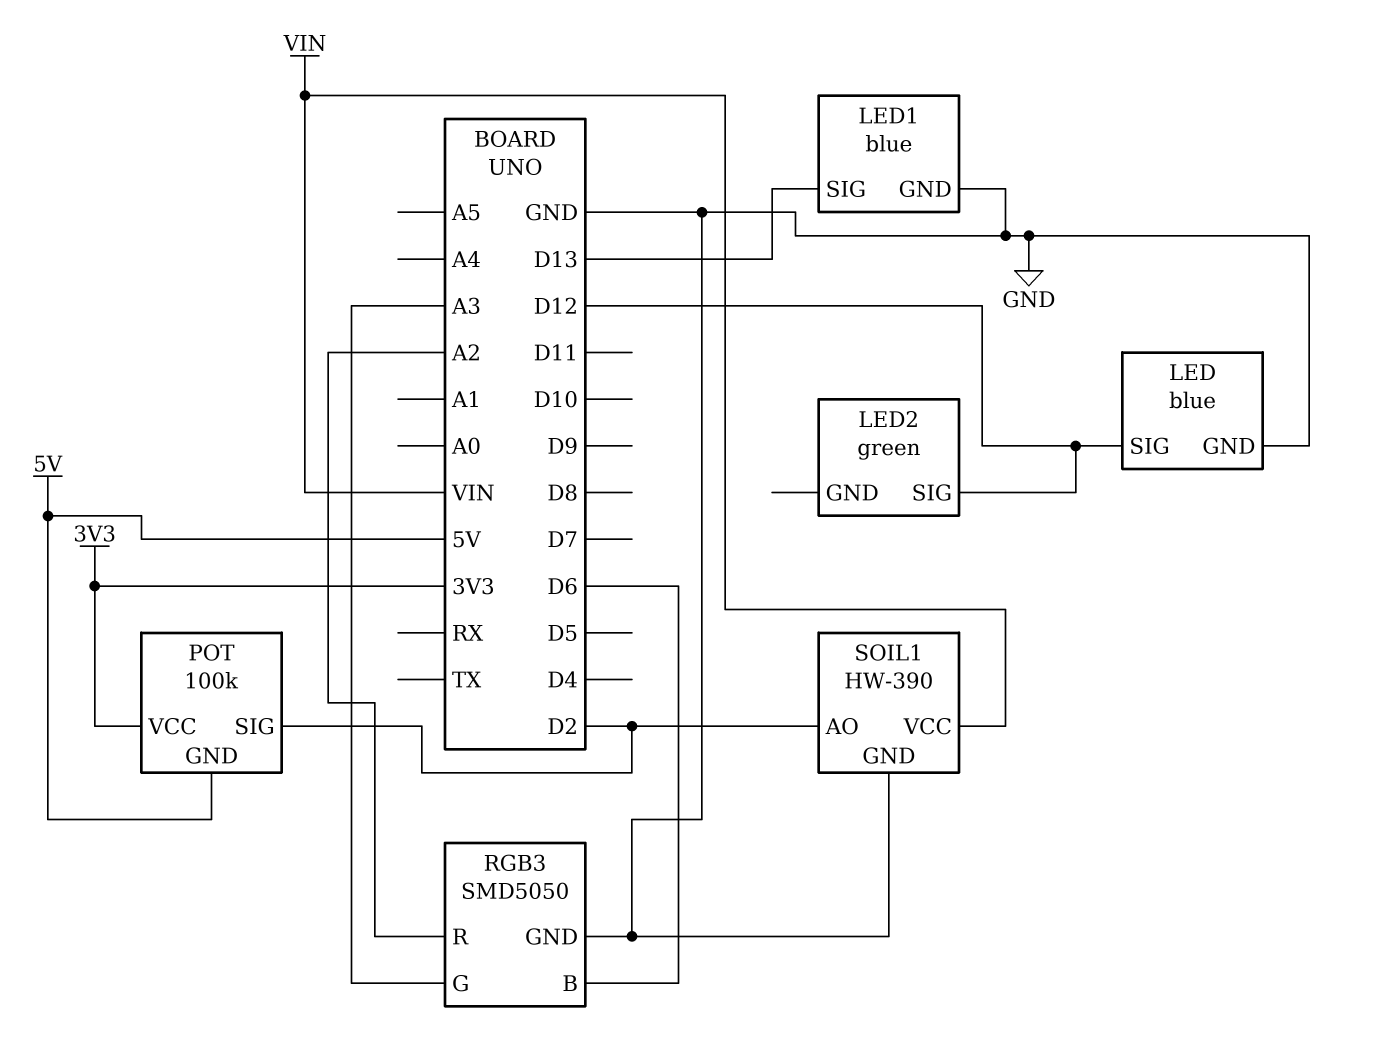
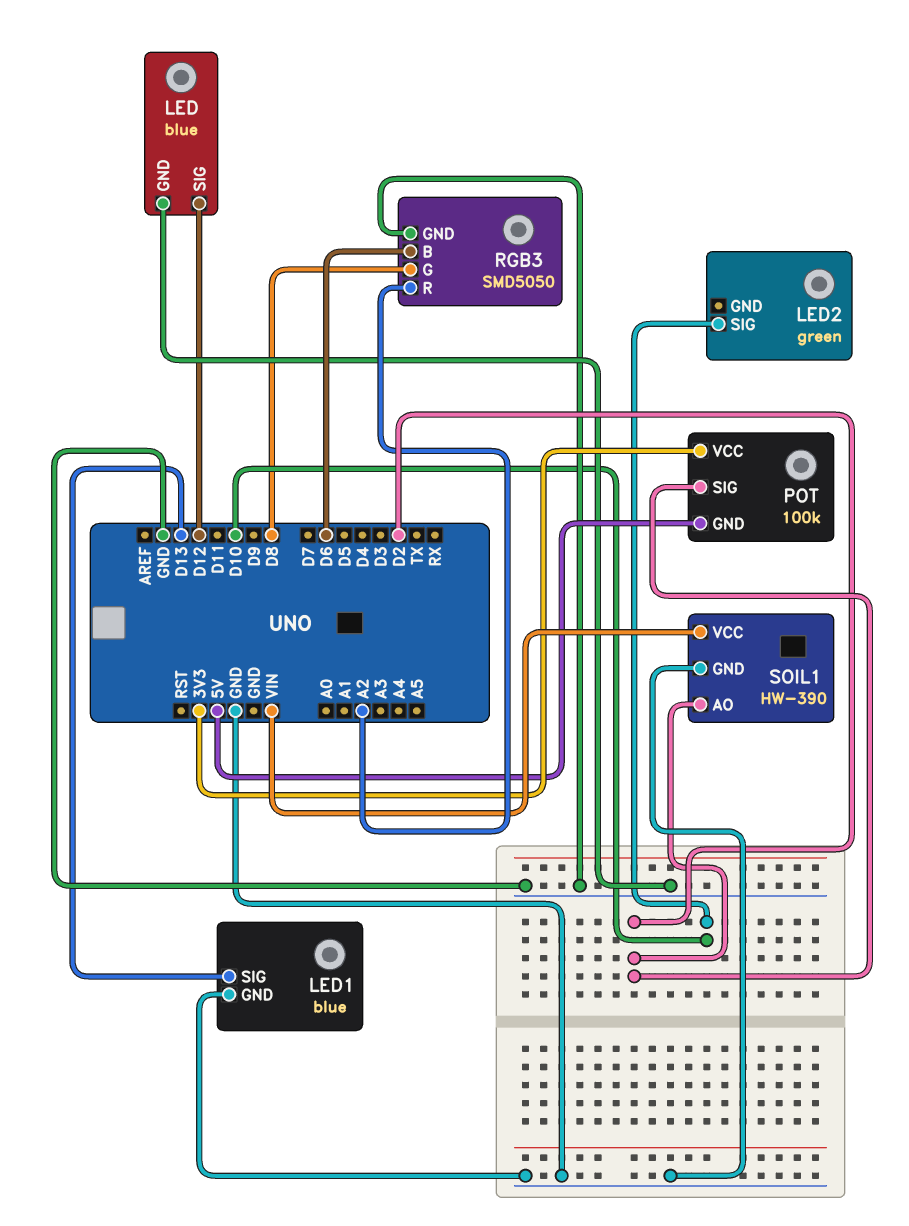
LED2 pin SIG: D12 -> D10
RGB3 pin G: A3 -> D8

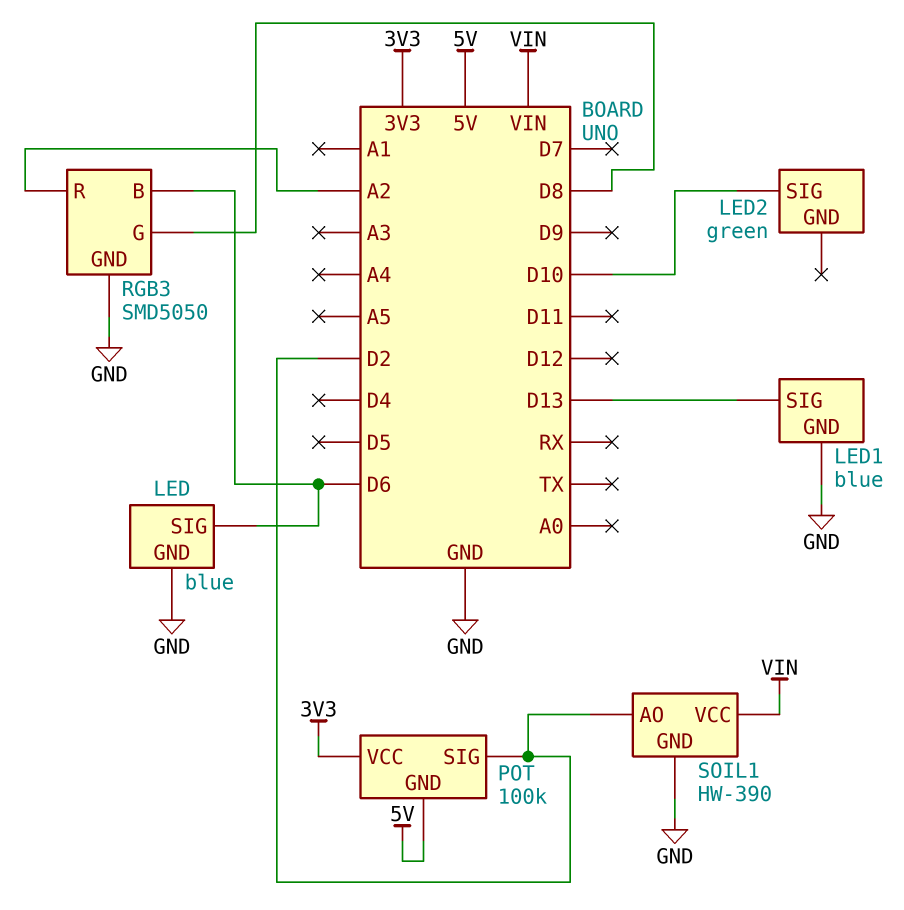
LED pin SIG: D12 -> D6

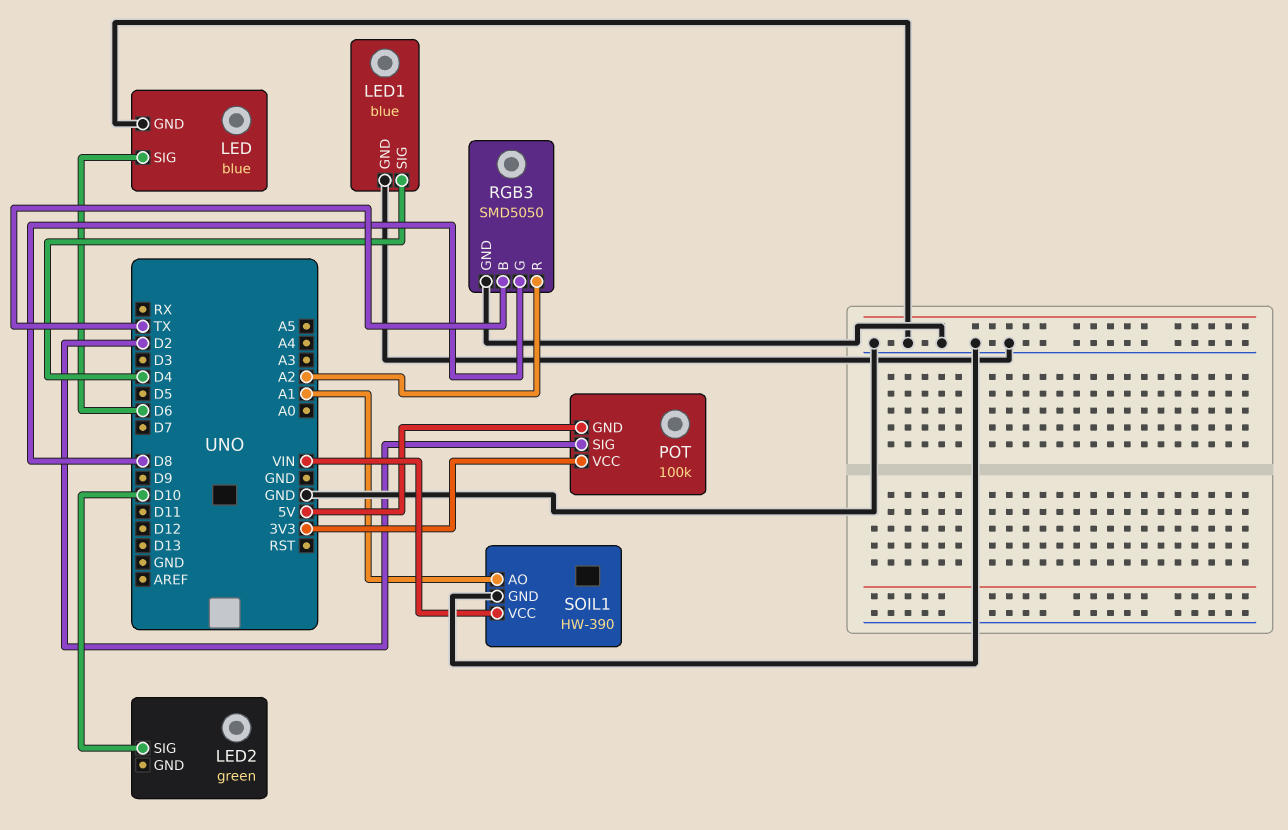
LED1 pin SIG: D13 -> D4
RGB3 pin B: D6 -> TX
SOIL1 pin AO: D2 -> A1

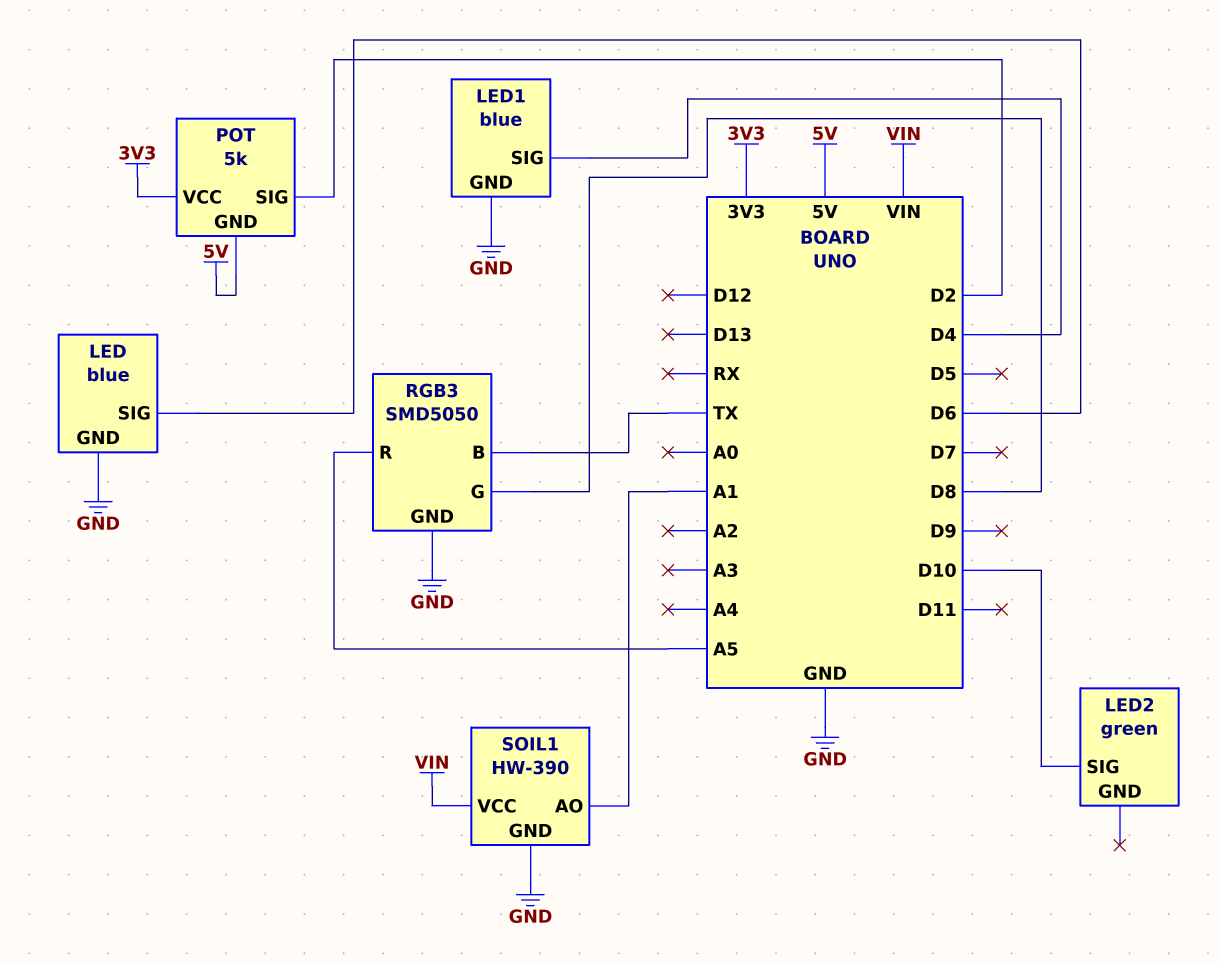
POT: 100k -> 5k
RGB3 pin R: A2 -> A5

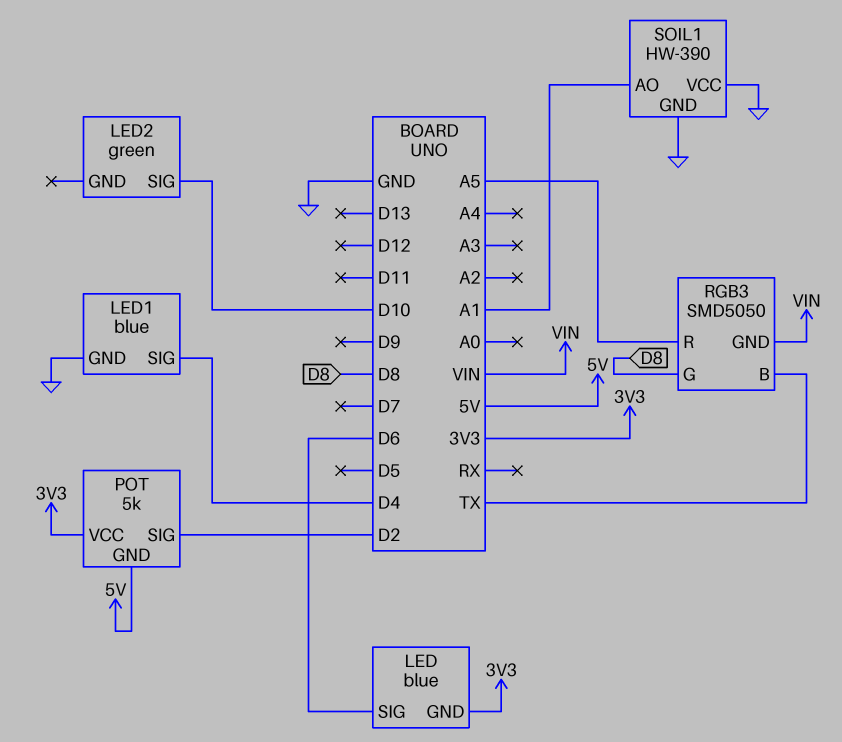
LED pin GND: GND -> 3V3
RGB3 pin GND: GND -> VIN
SOIL1 pin VCC: VIN -> GND

